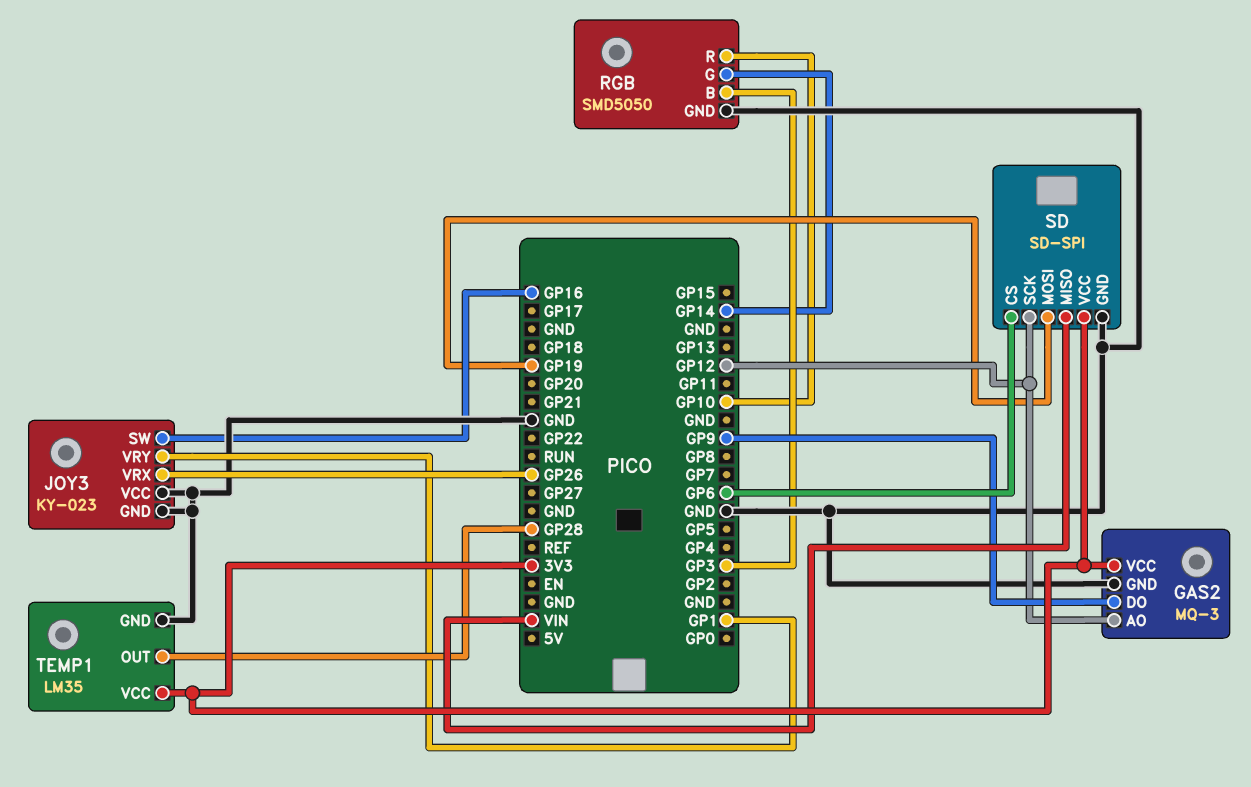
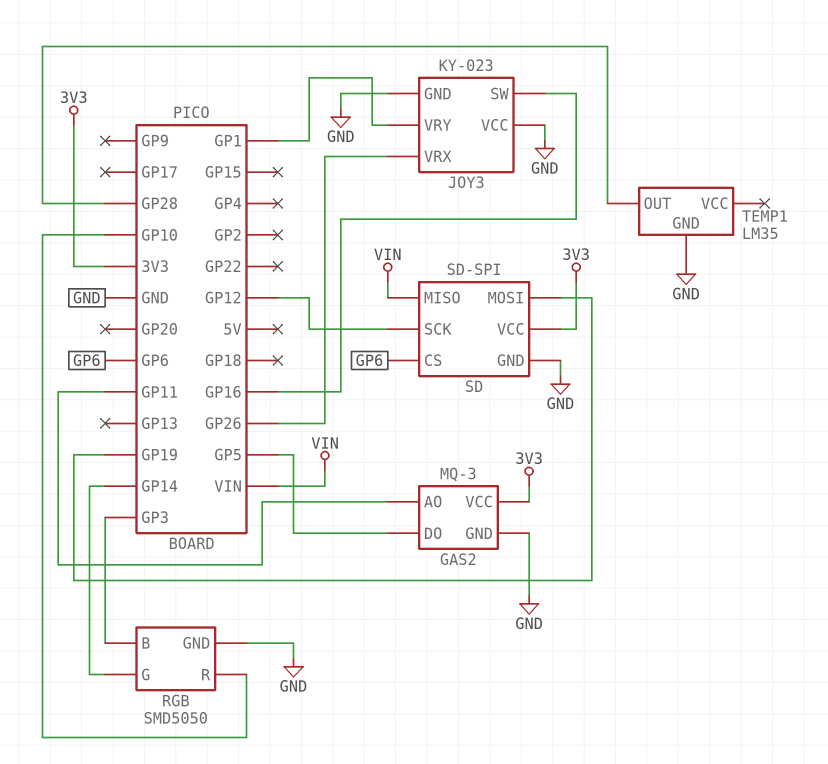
GAS2 pin AO: GP12 -> GP11
GAS2 pin DO: GP9 -> GP5
TEMP1 pin VCC: 3V3 -> none

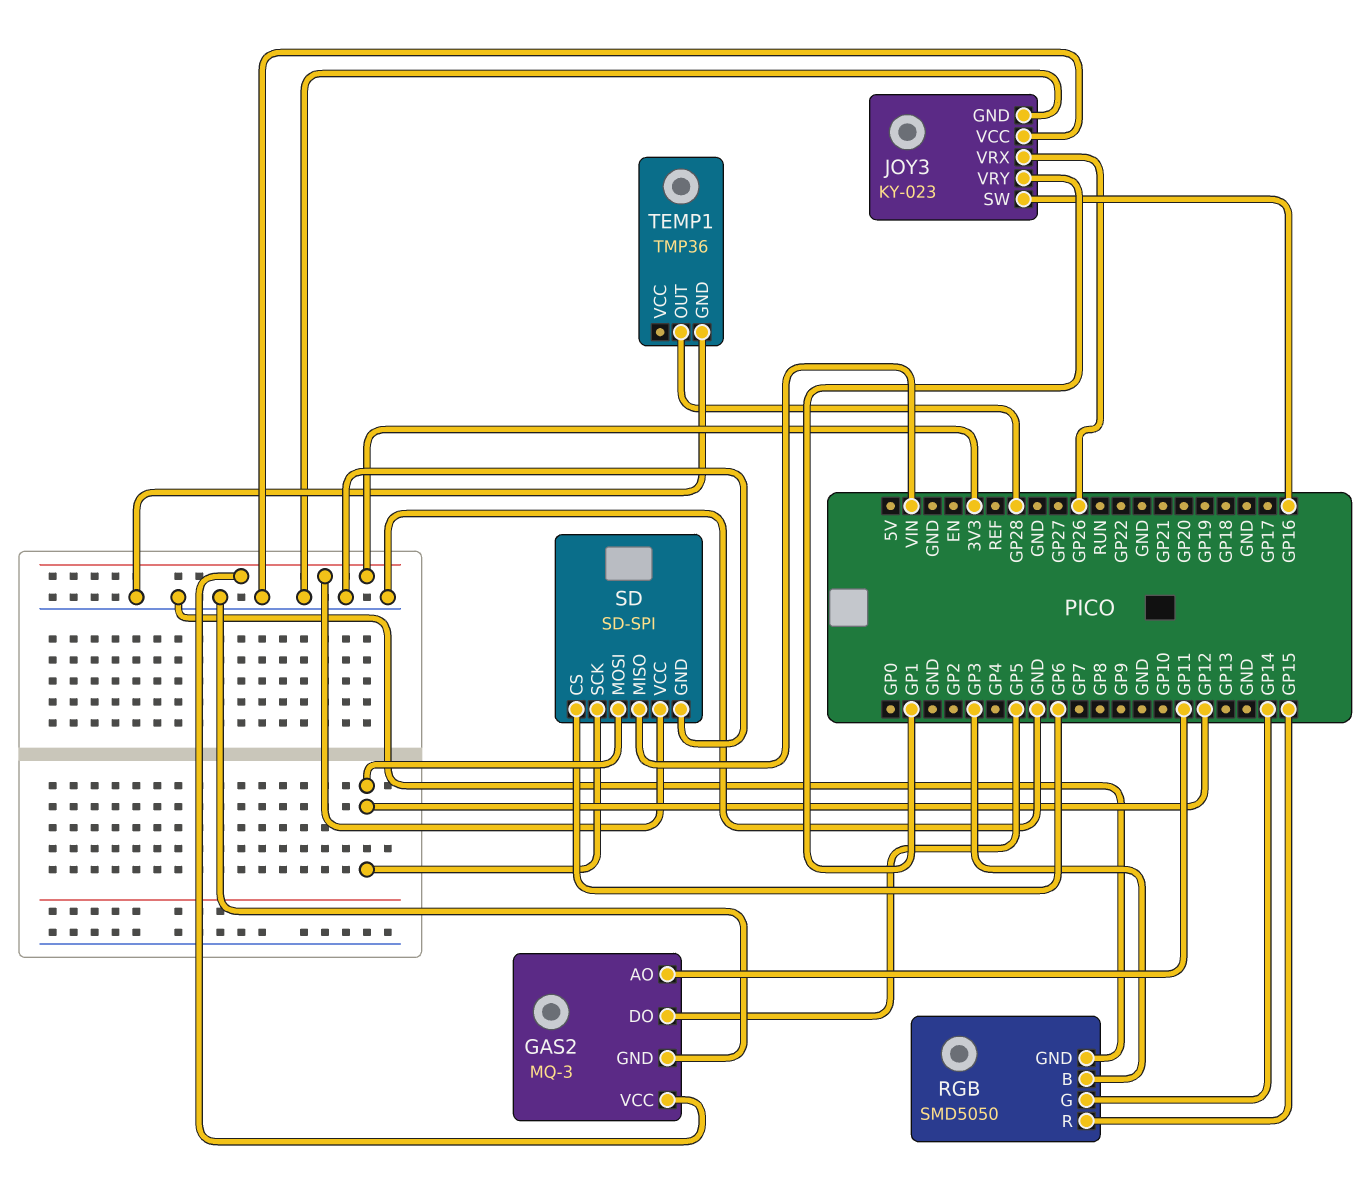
RGB pin R: GP10 -> GP15
SD pin MOSI: GP19 -> GP12
TEMP1: LM35 -> TMP36

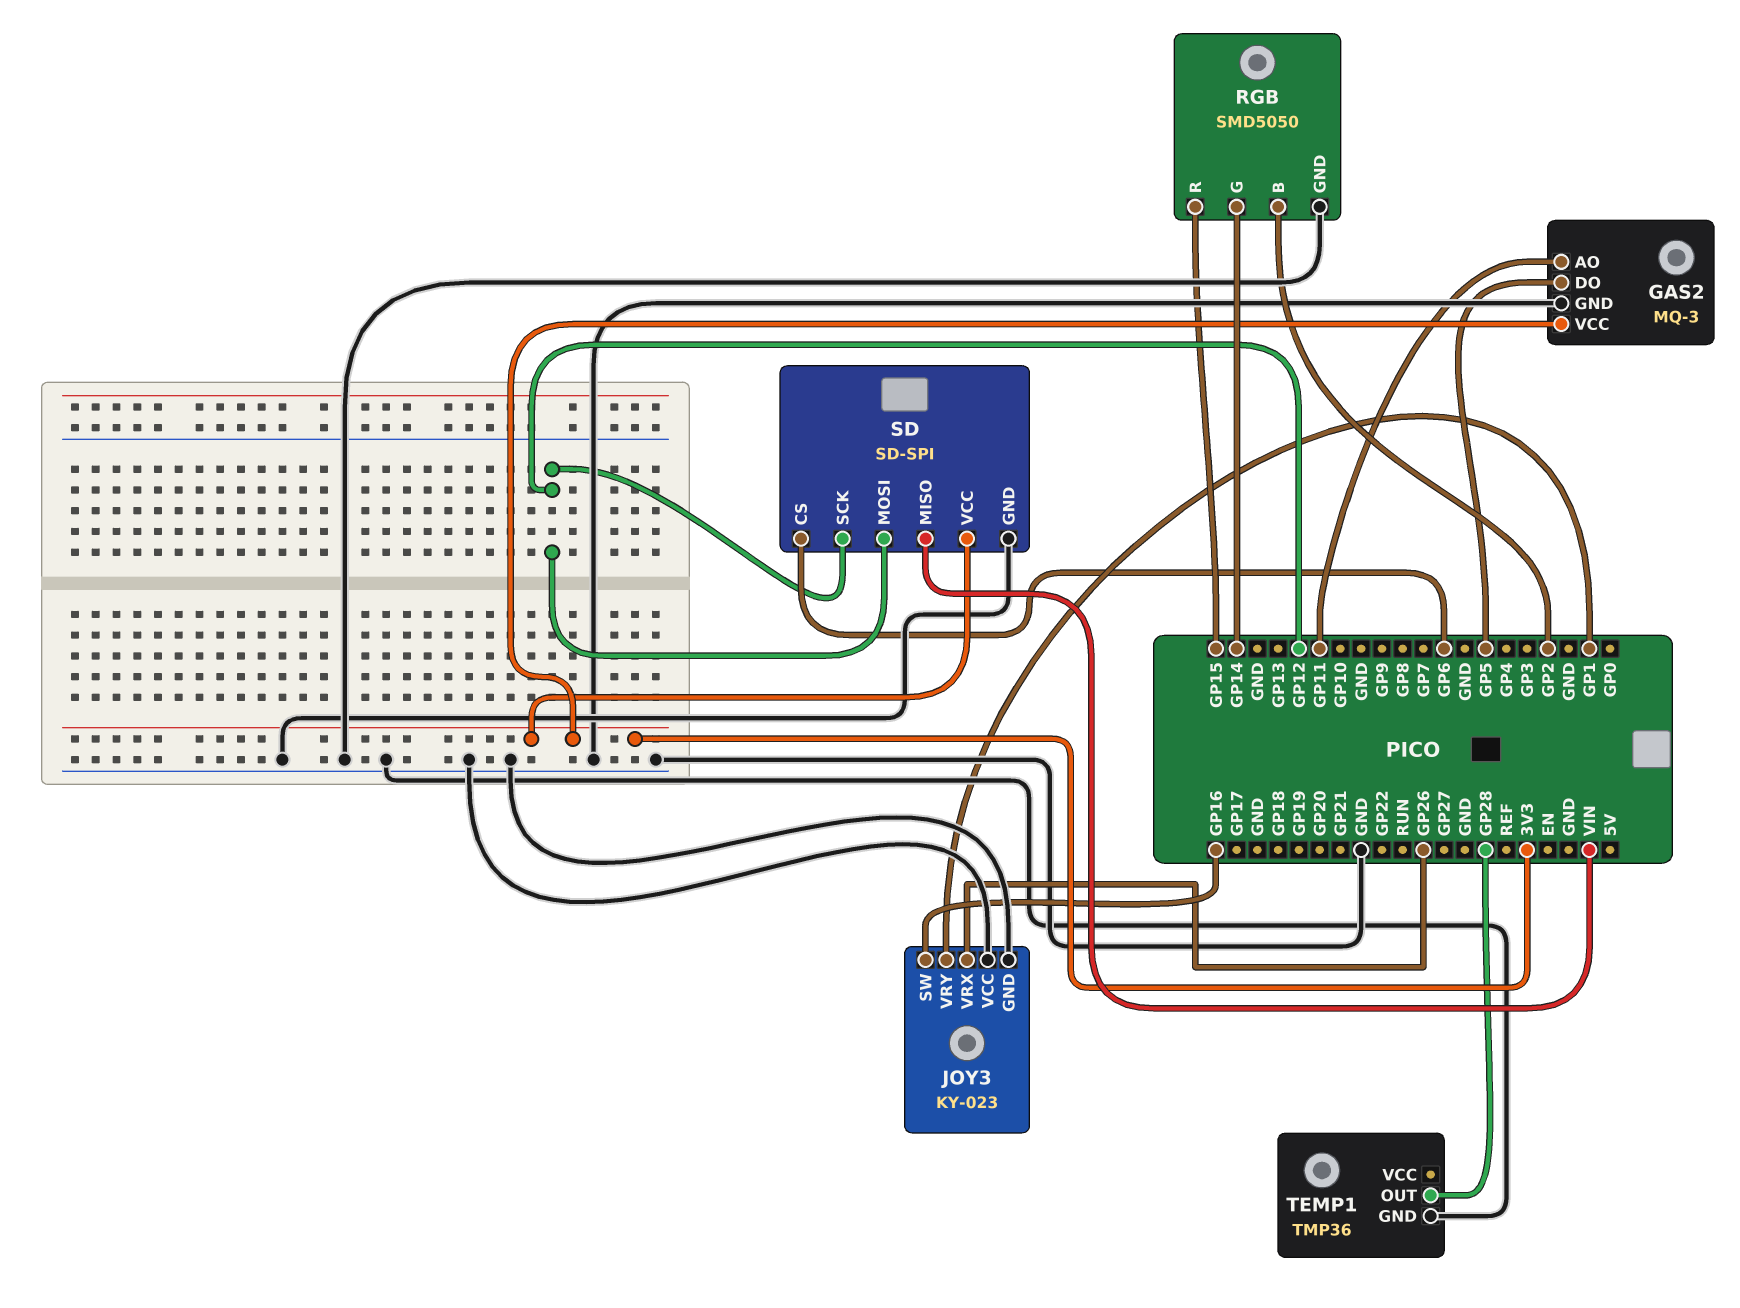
RGB pin B: GP3 -> GP2

